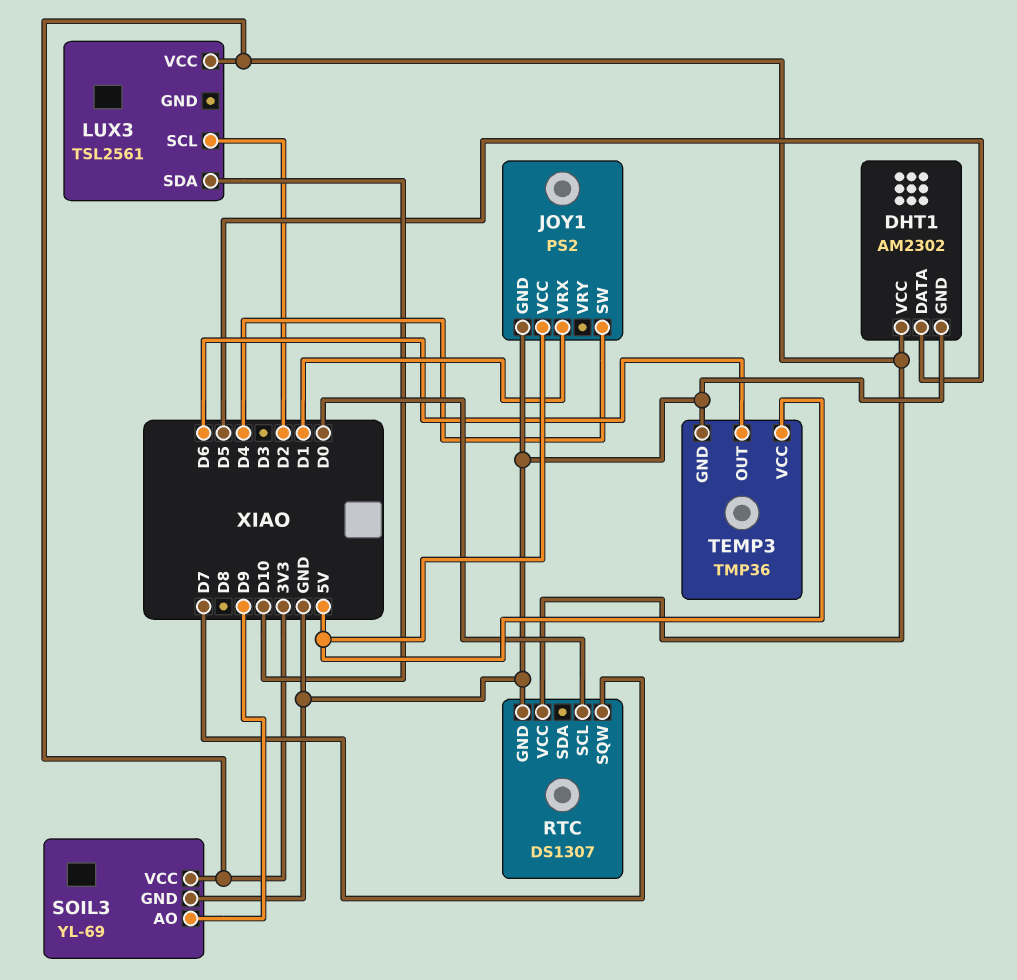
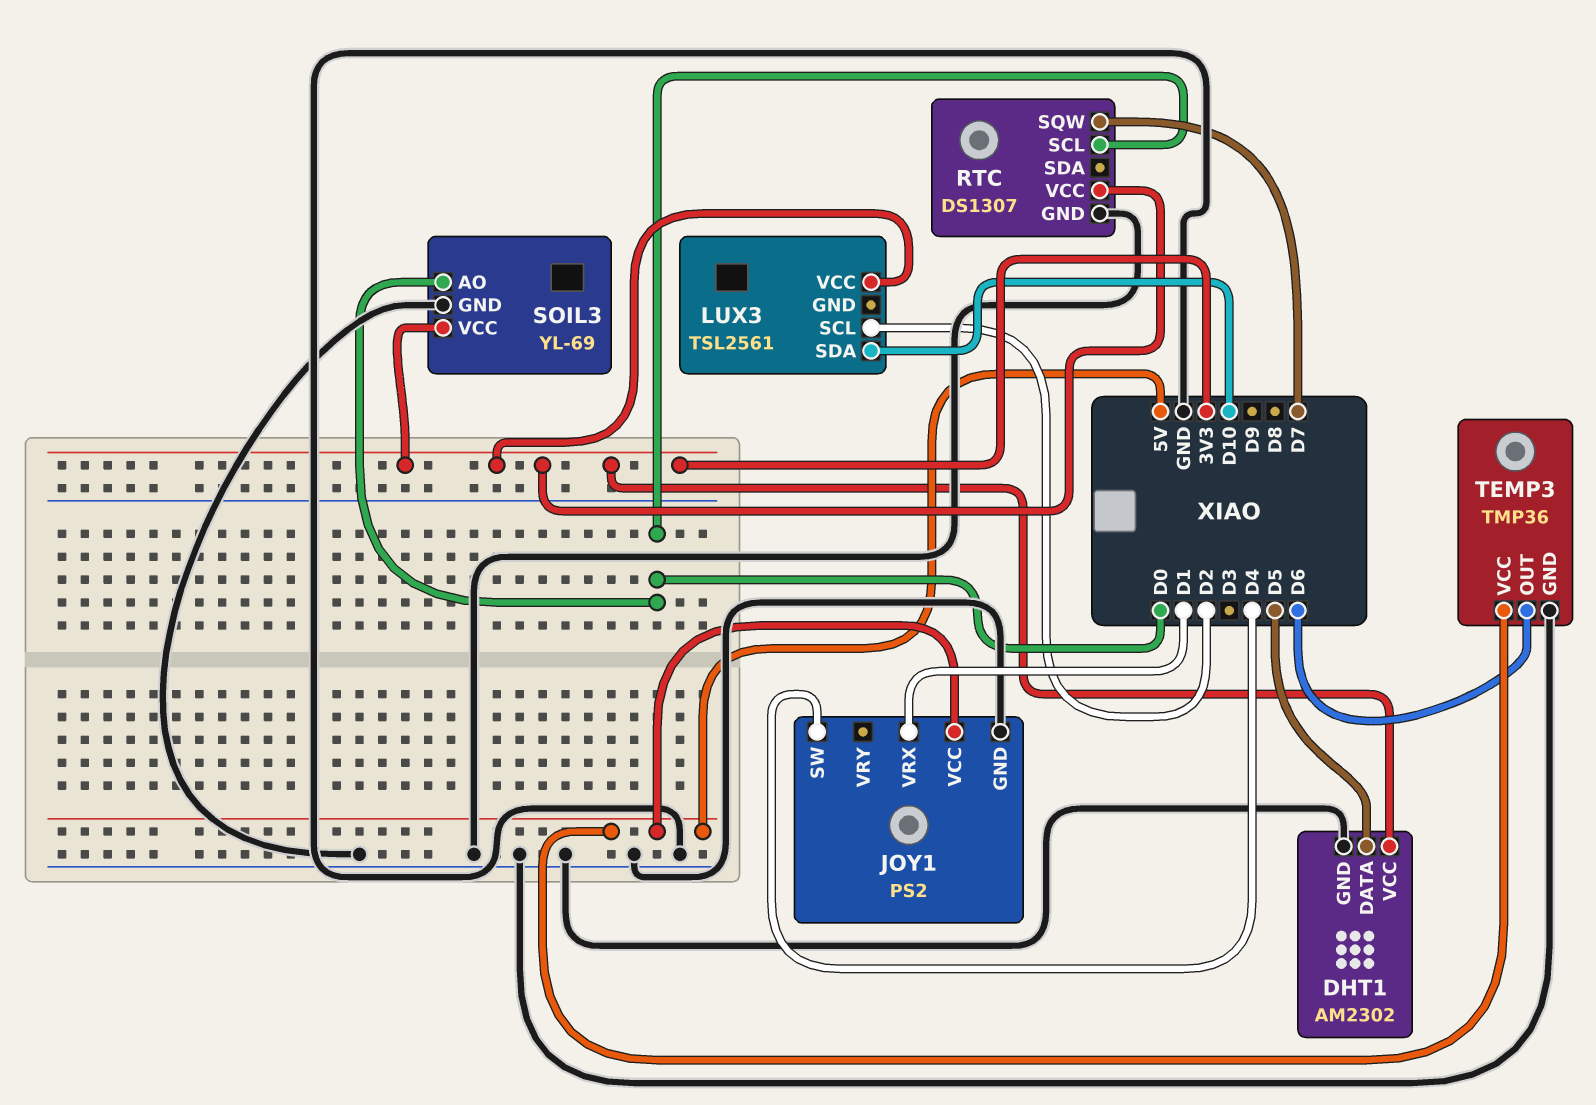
SOIL3 pin AO: D9 -> D0

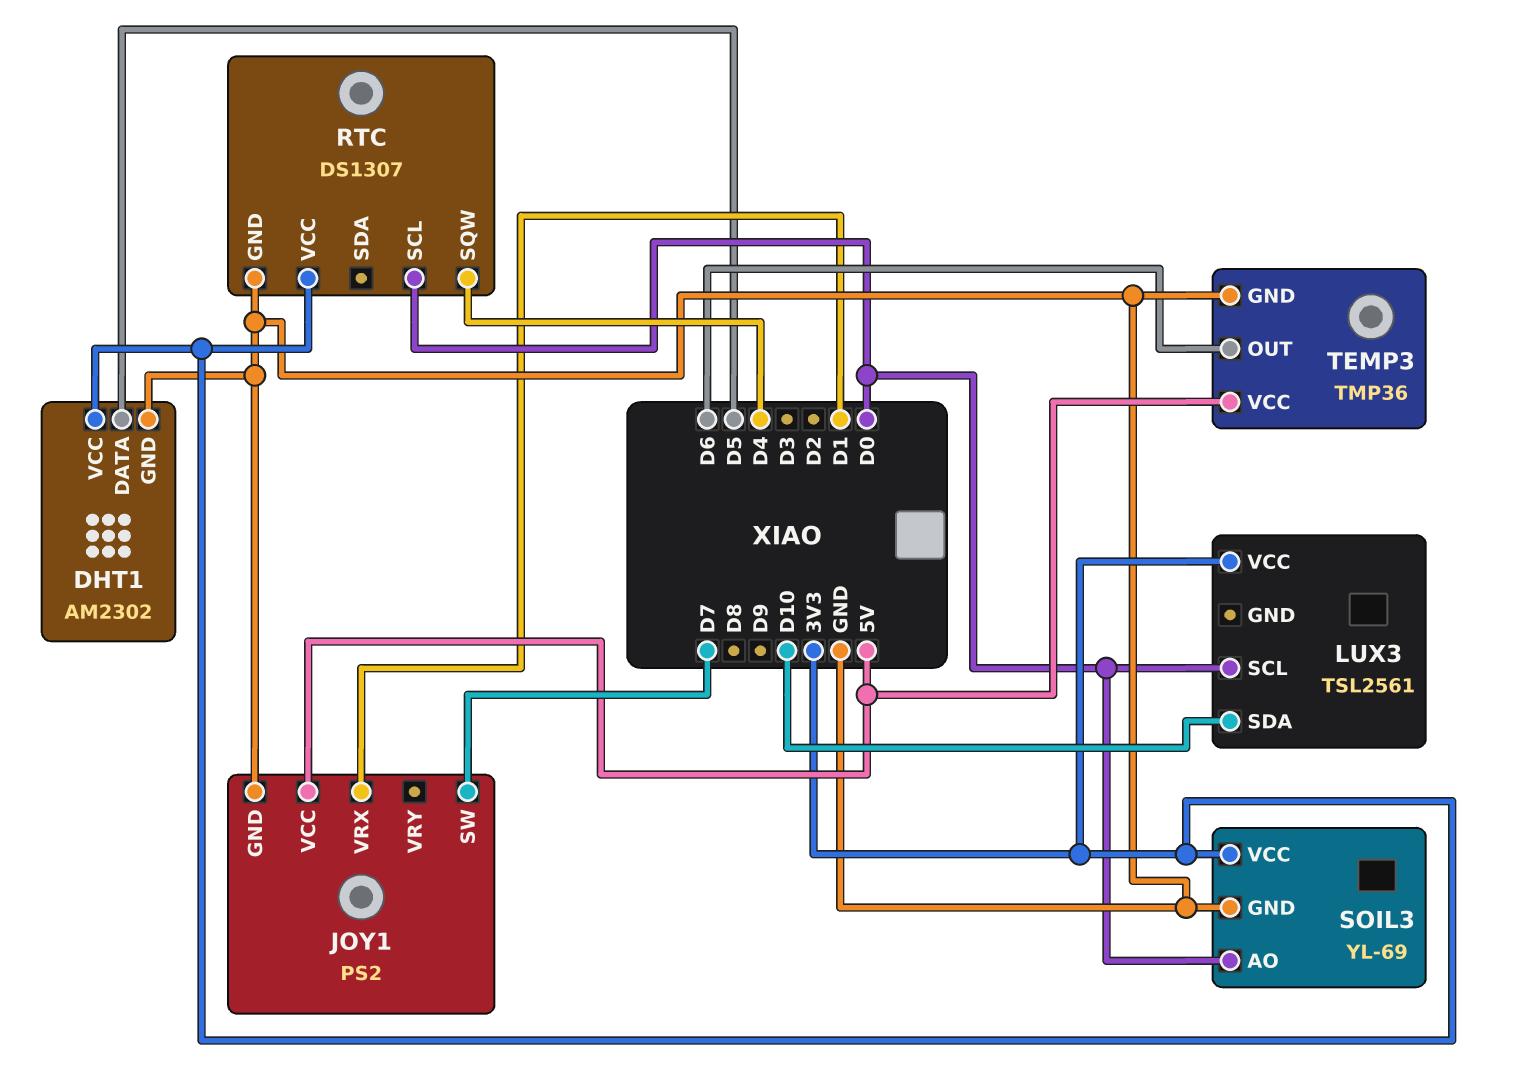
JOY1 pin SW: D4 -> D7
LUX3 pin SCL: D2 -> D0
RTC pin SQW: D7 -> D4

